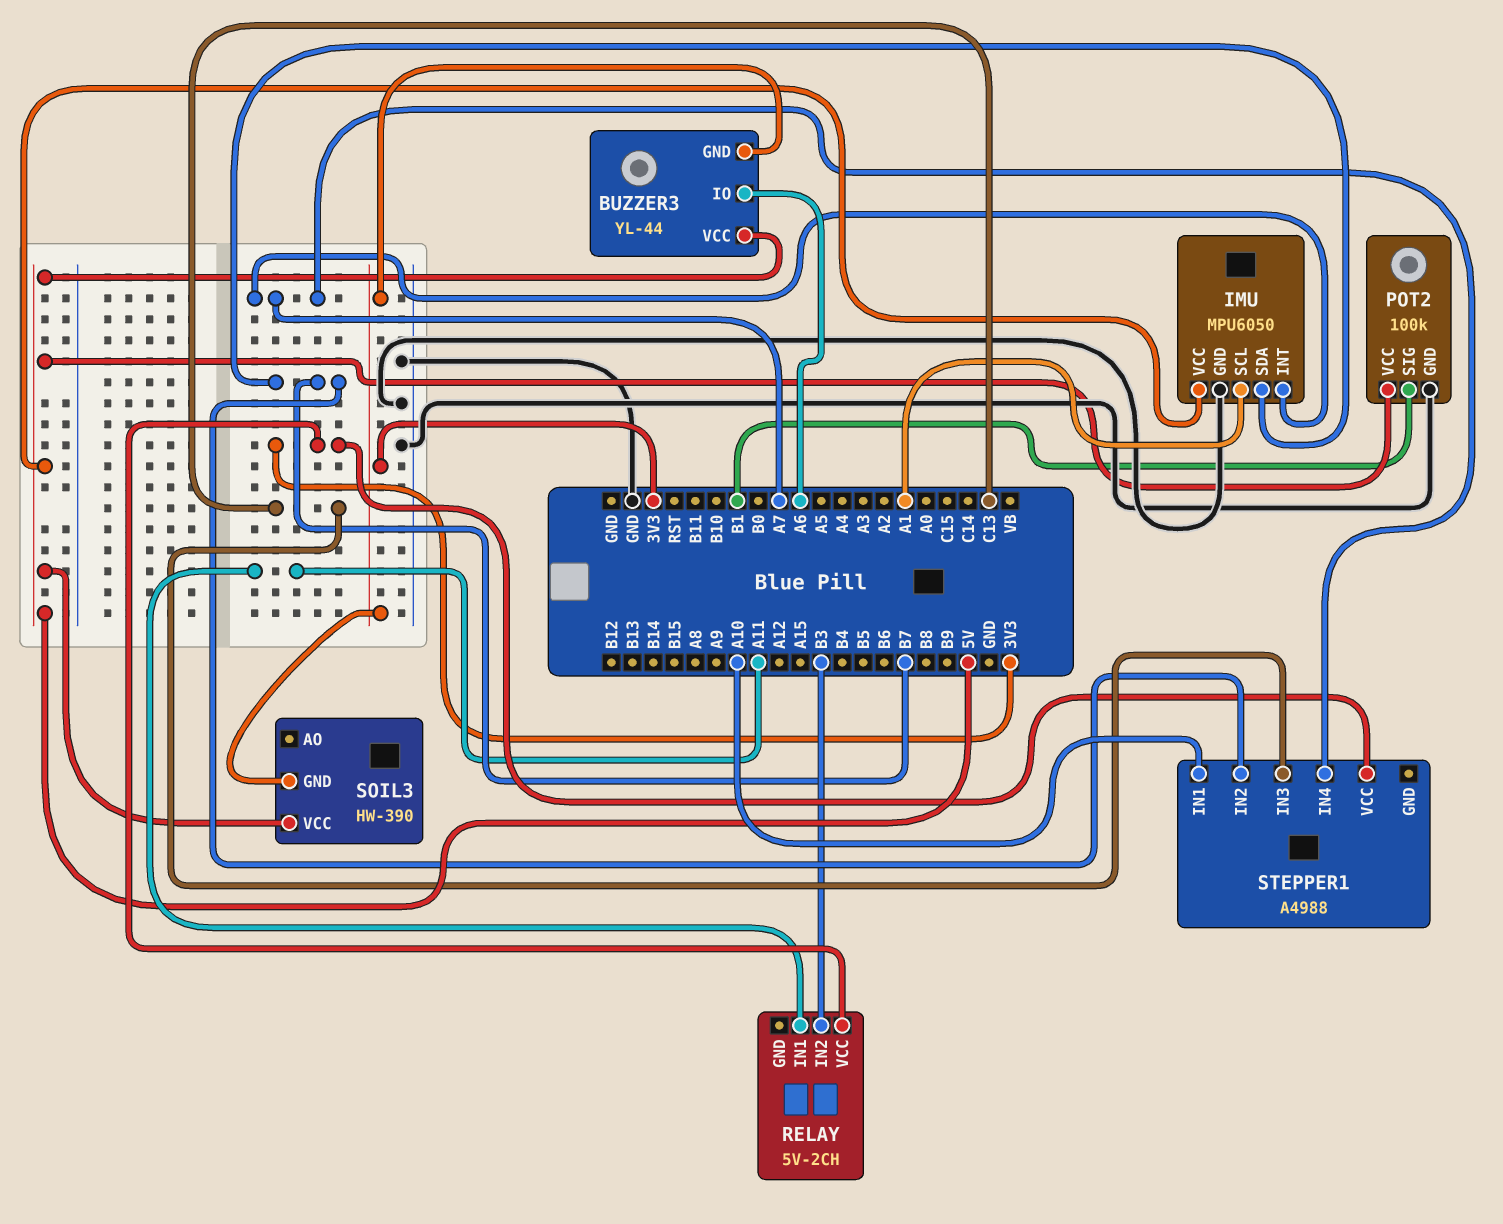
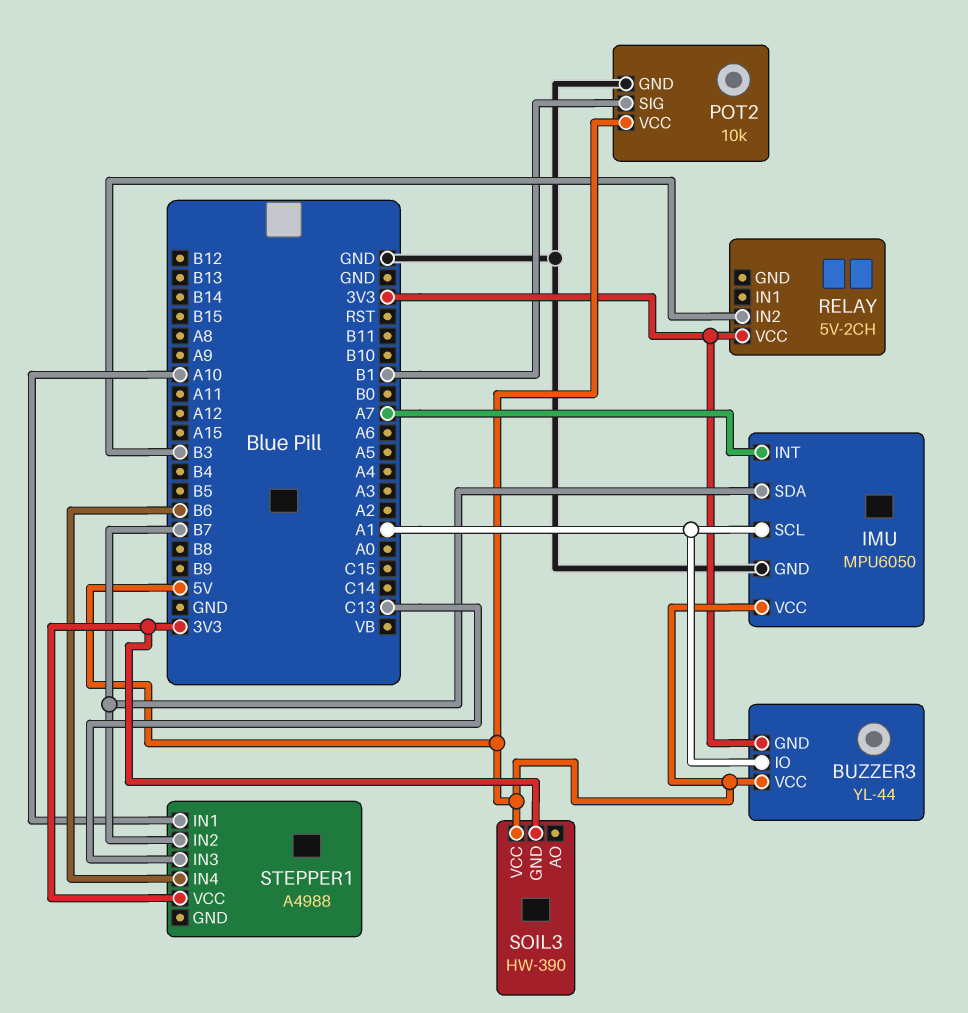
BUZZER3 pin IO: A6 -> A1
POT2: 100k -> 10k
RELAY pin IN1: A11 -> none
STEPPER1 pin IN4: A7 -> B6

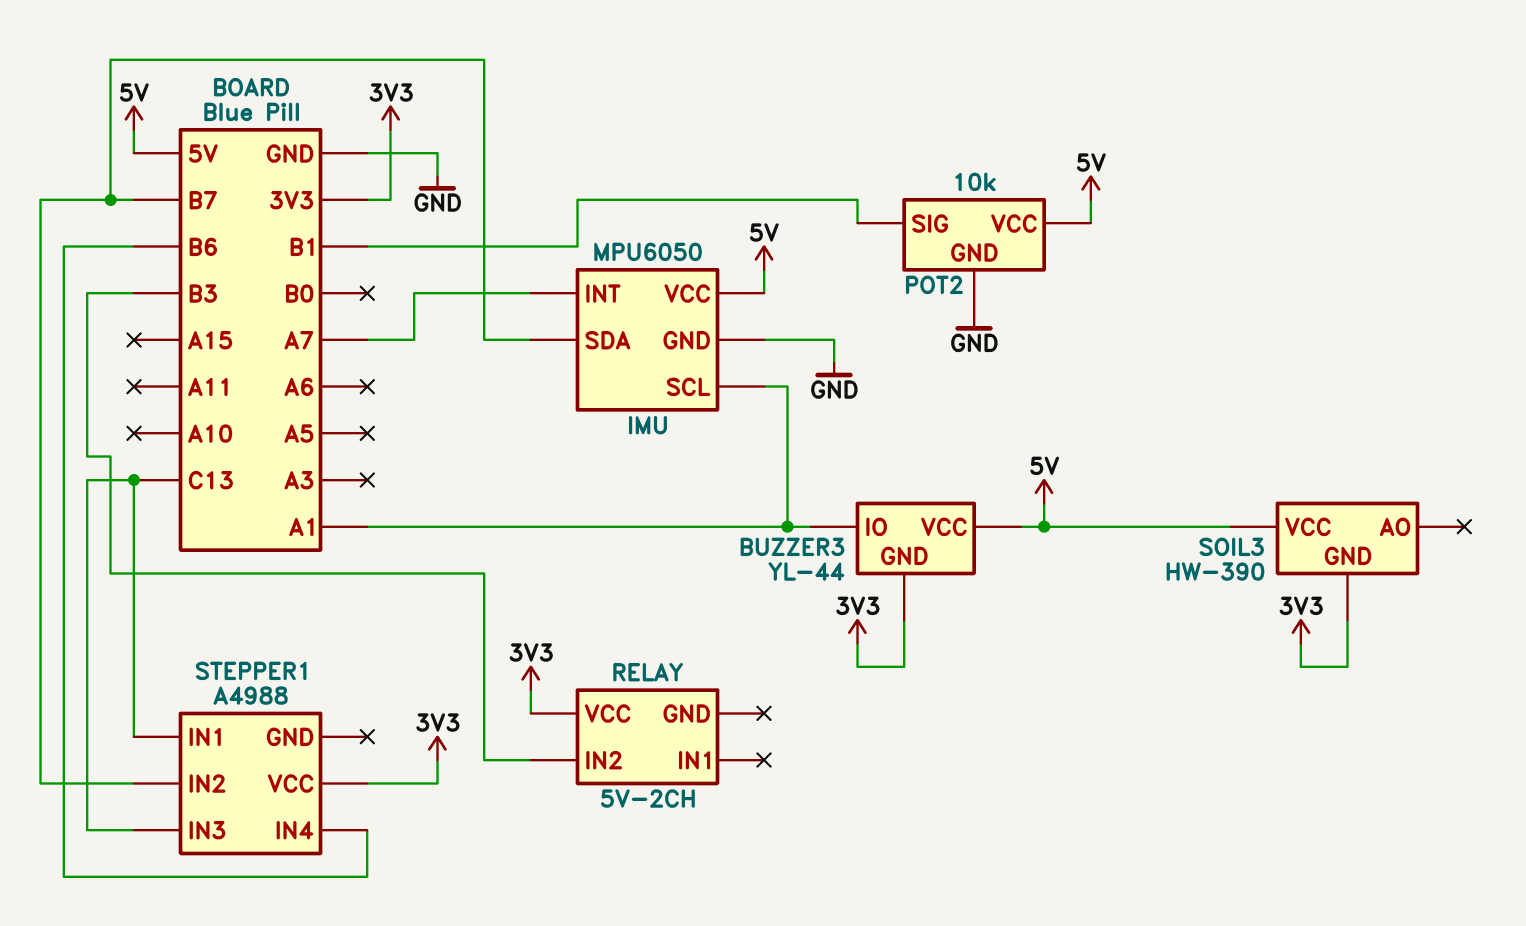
STEPPER1 pin IN1: A10 -> C13

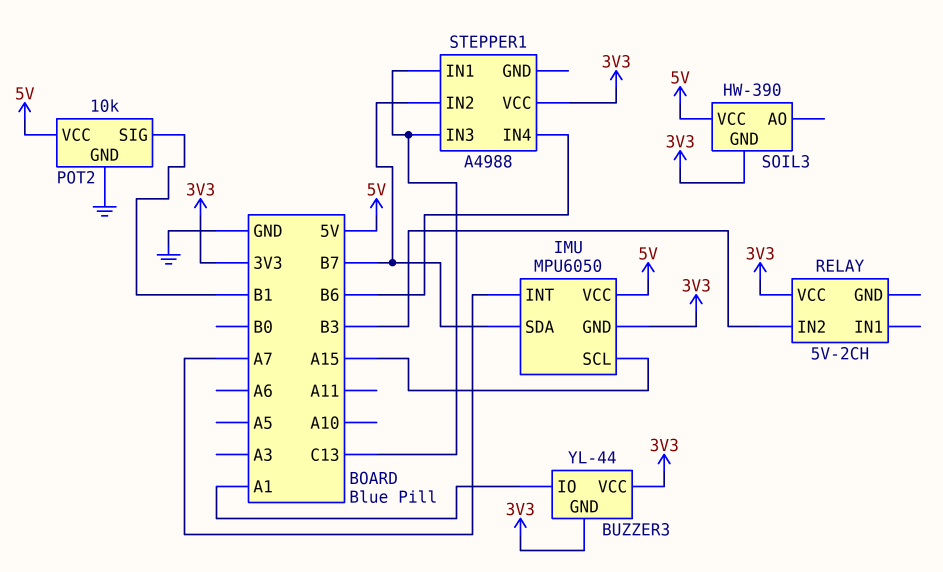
BUZZER3 pin VCC: 5V -> 3V3
IMU pin GND: GND -> 3V3
IMU pin SCL: A1 -> A15

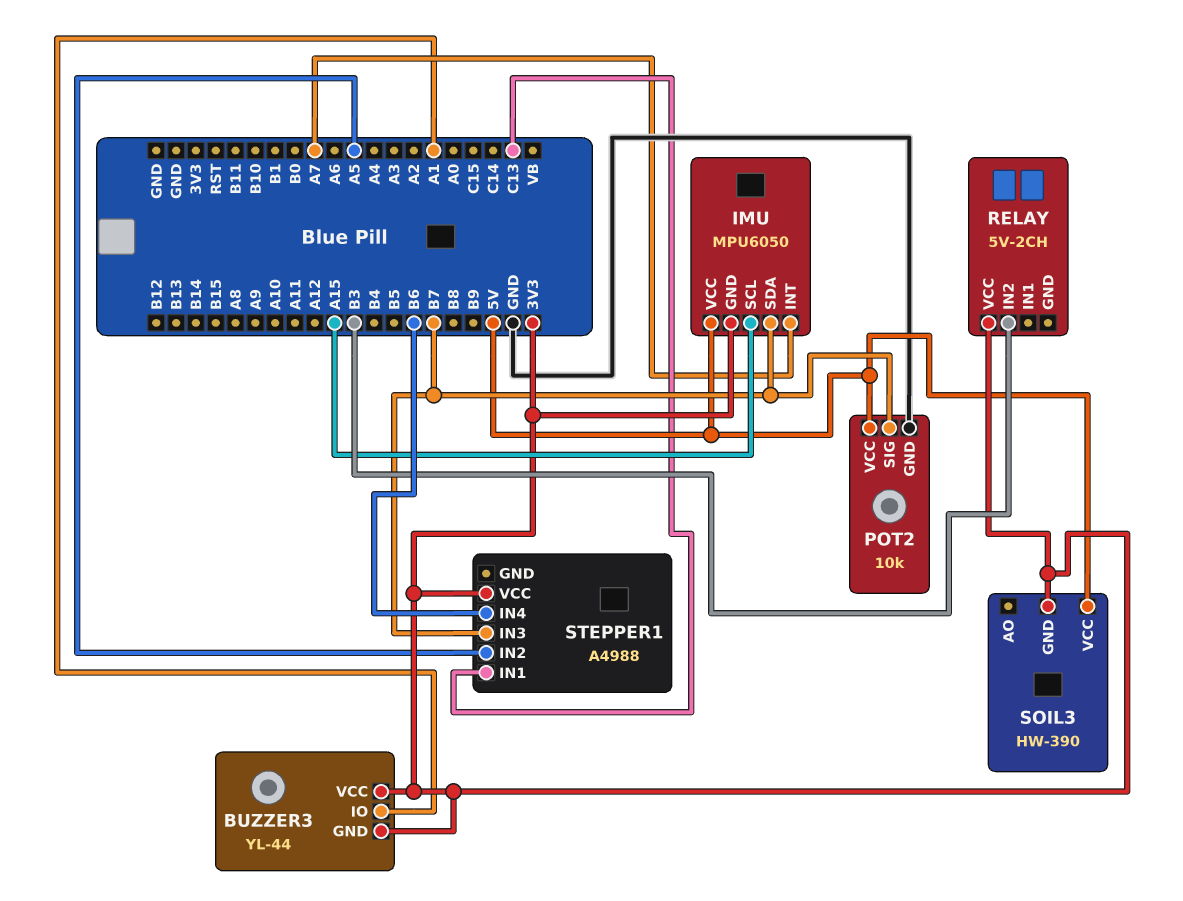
POT2 pin SIG: B1 -> B7
STEPPER1 pin IN2: B7 -> A5
STEPPER1 pin IN3: C13 -> B7

